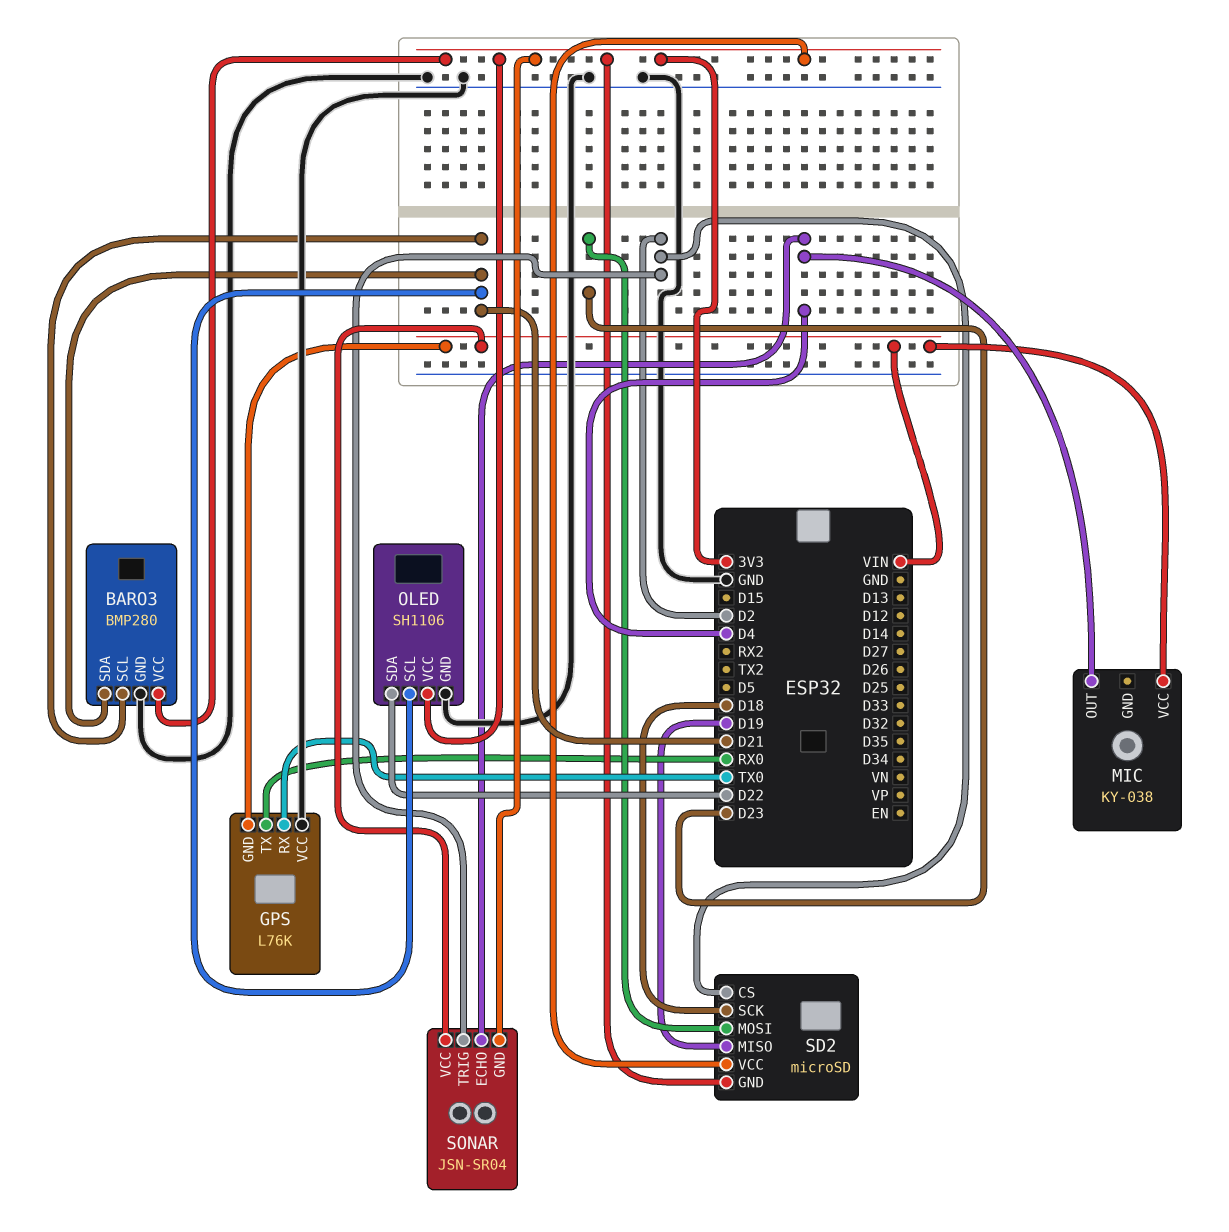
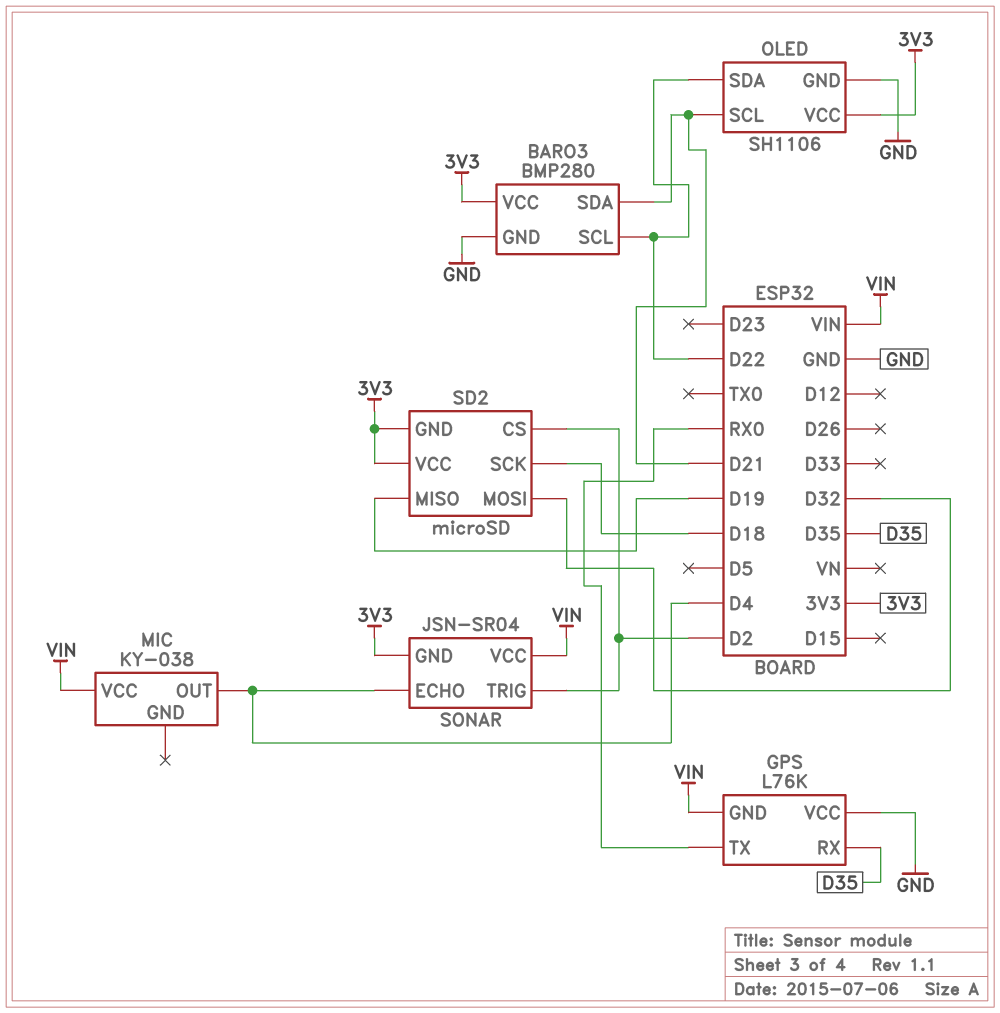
BARO3 pin SCL: D21 -> D22
GPS pin RX: TX0 -> D35
SD2 pin MOSI: D23 -> D32

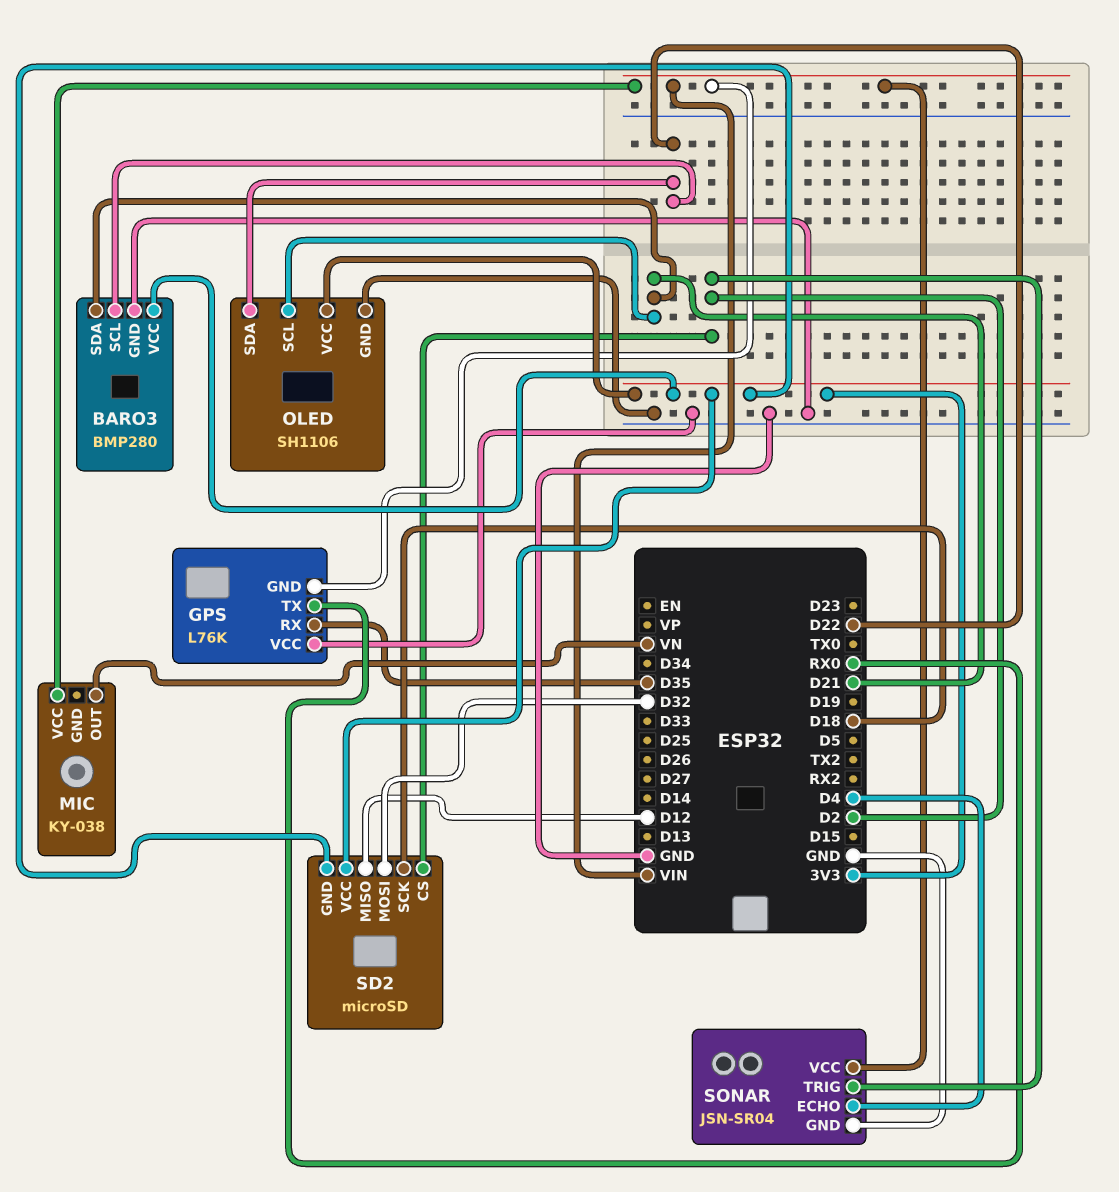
MIC pin OUT: D4 -> VN
SD2 pin MISO: D19 -> D12
SONAR pin GND: 3V3 -> GND

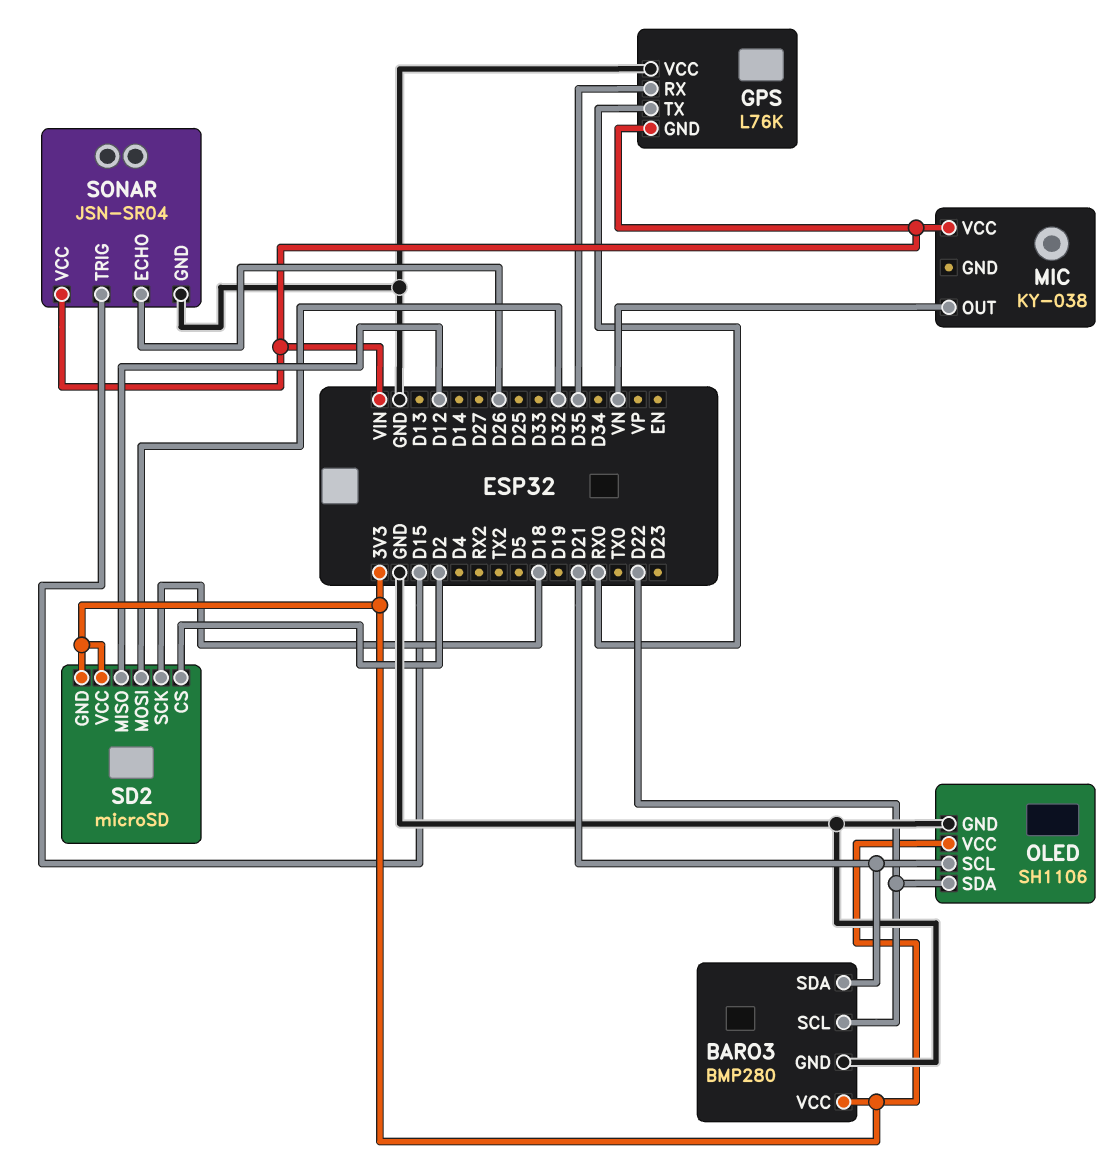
SONAR pin ECHO: D4 -> D26
SONAR pin TRIG: D2 -> D15

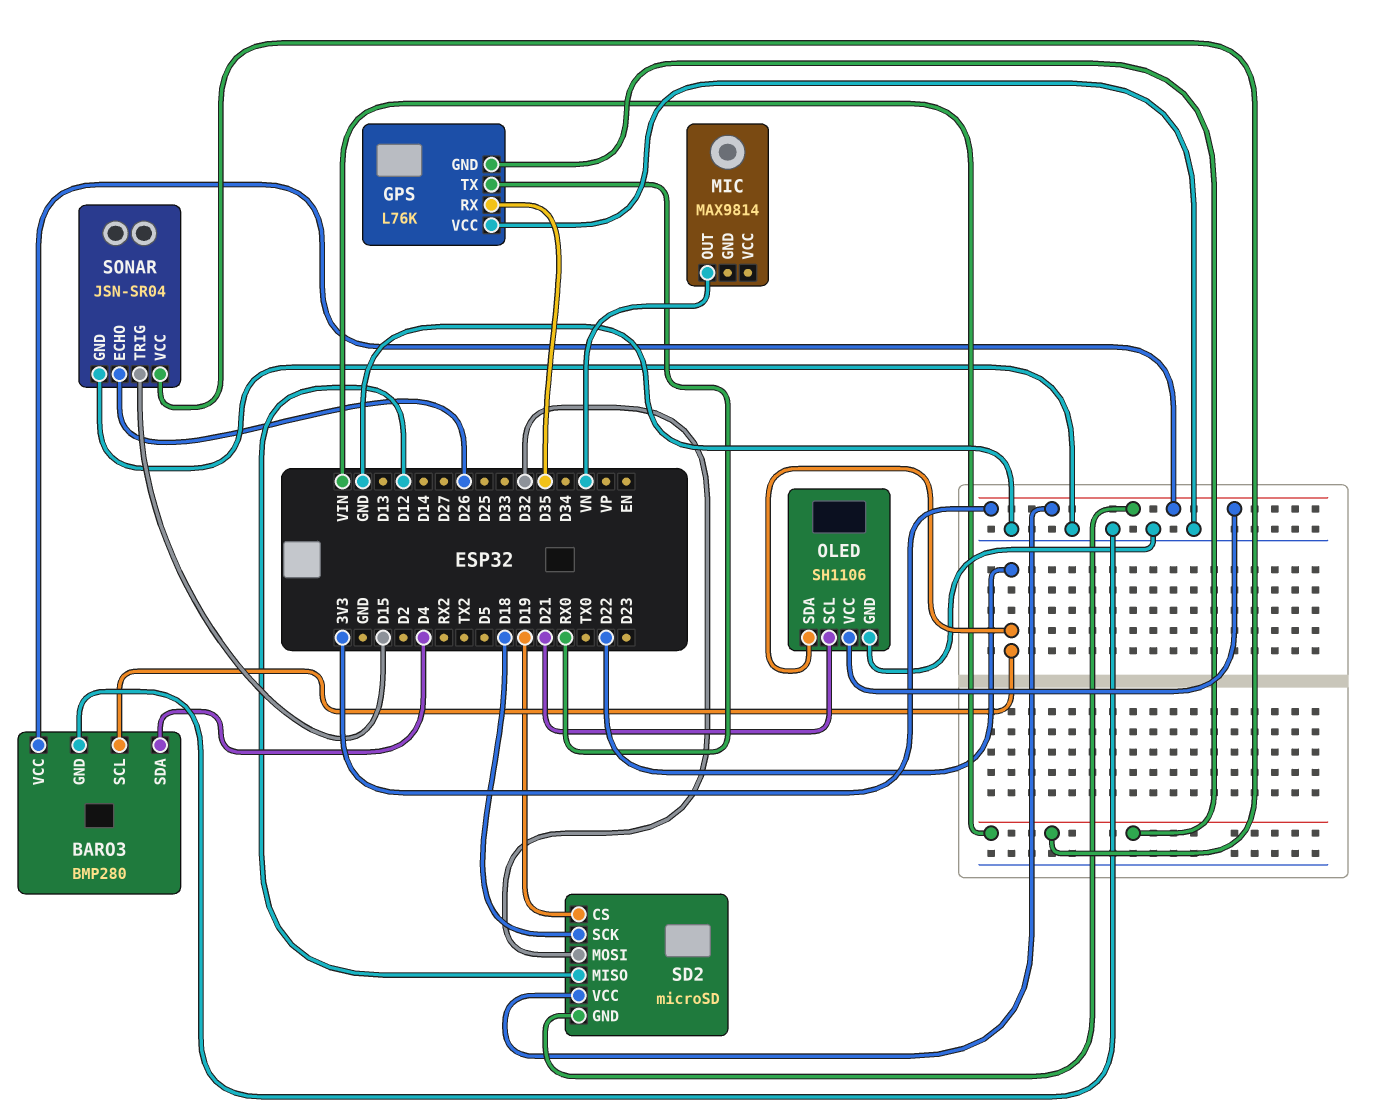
BARO3 pin SDA: D21 -> D4
MIC: KY-038 -> MAX9814
MIC pin VCC: VIN -> none
SD2 pin CS: D2 -> D19

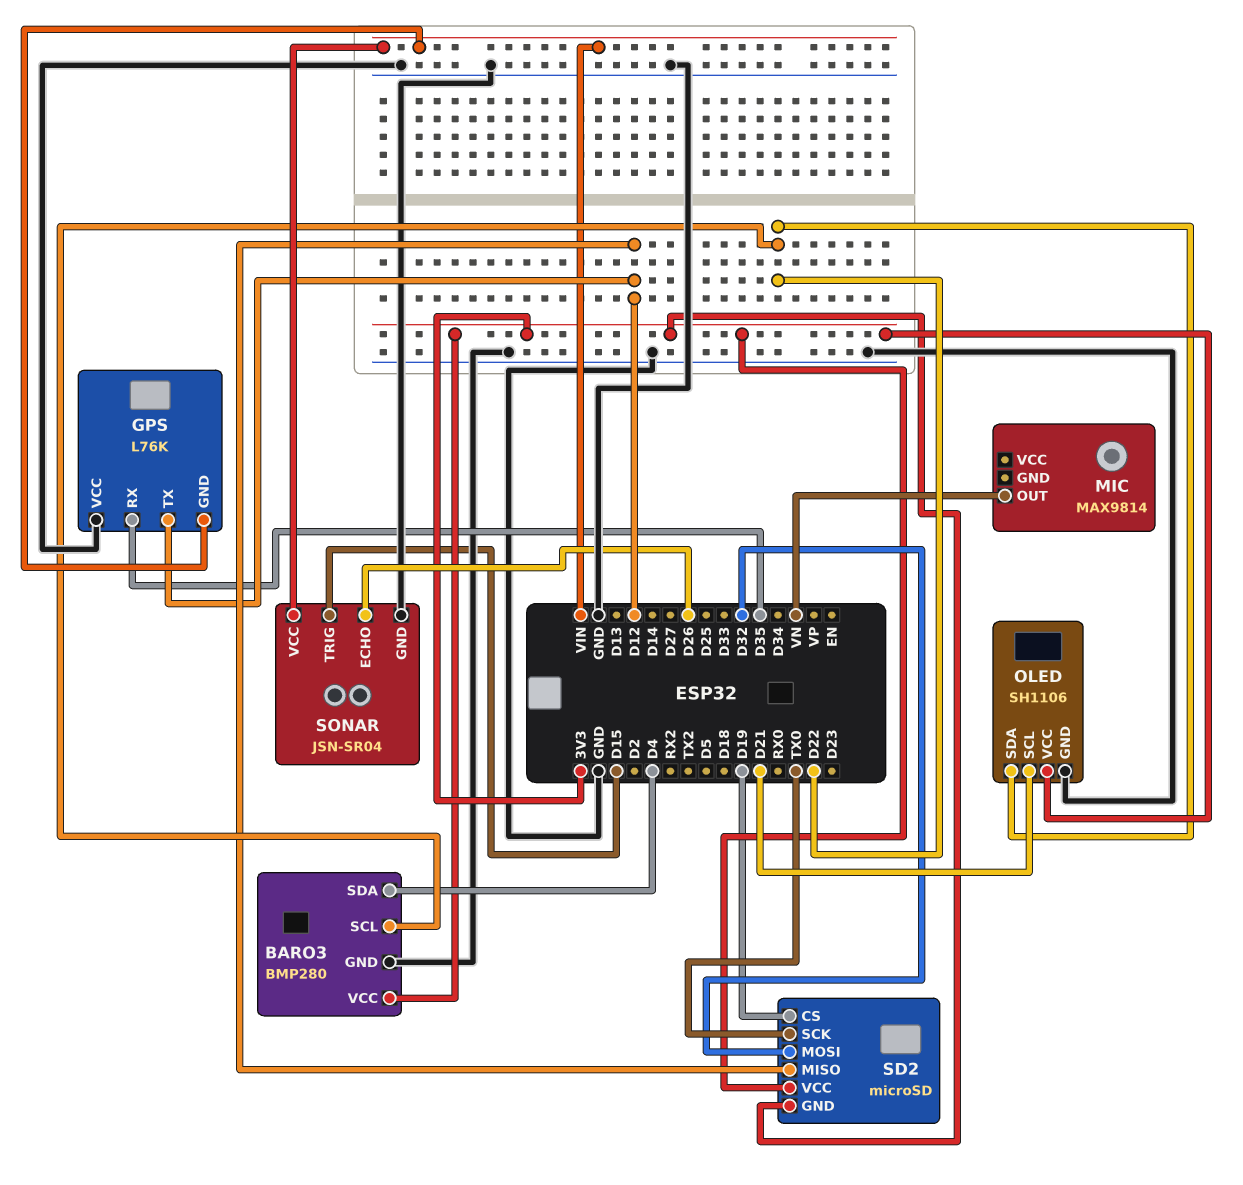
GPS pin TX: RX0 -> D12
SD2 pin SCK: D18 -> TX0

